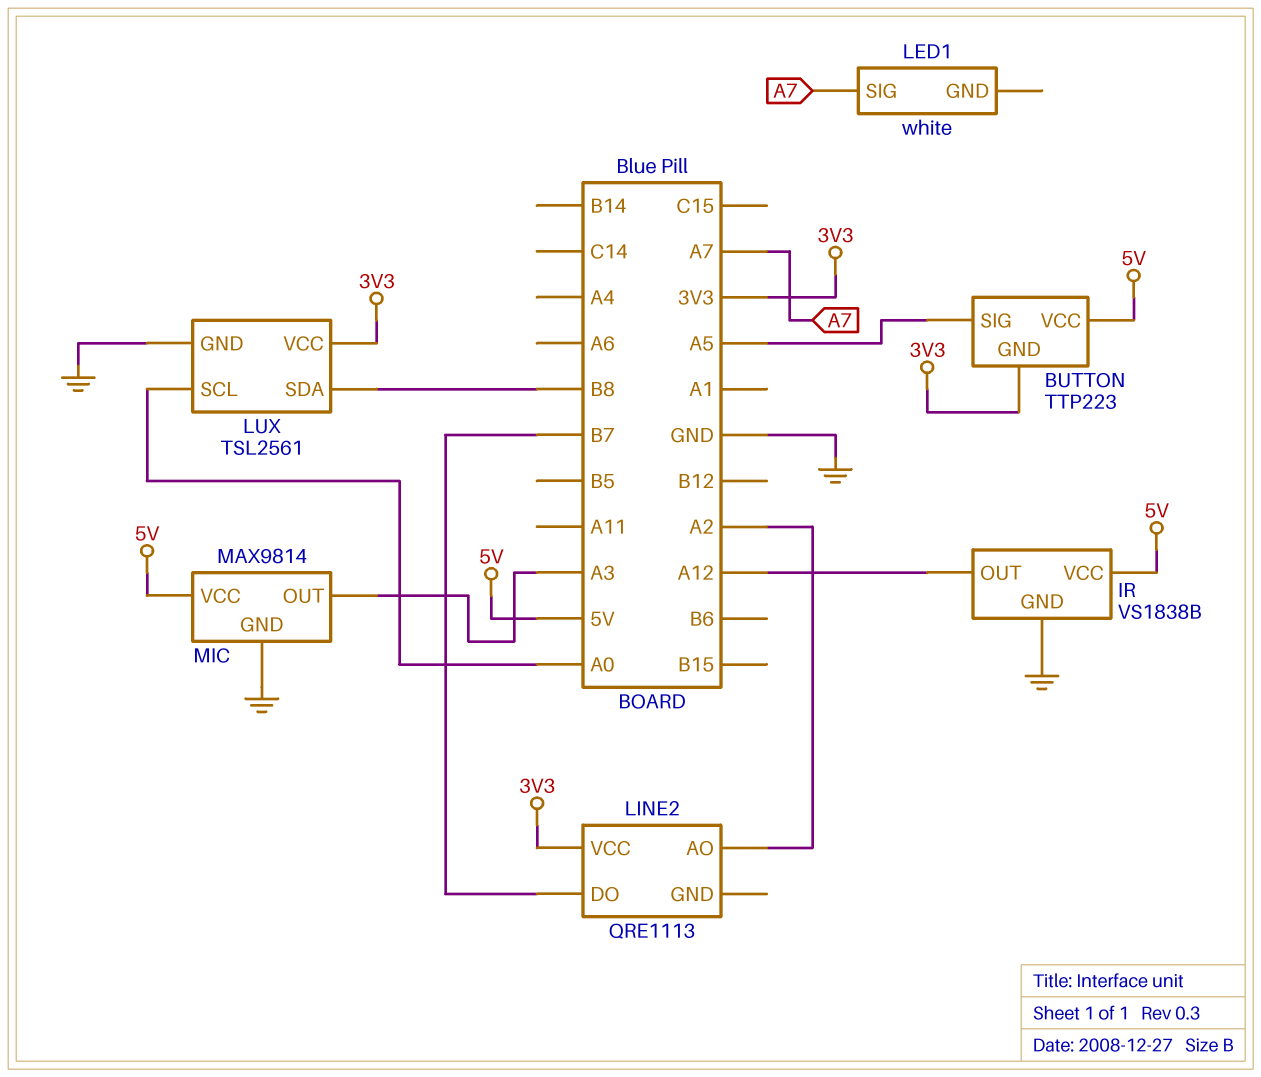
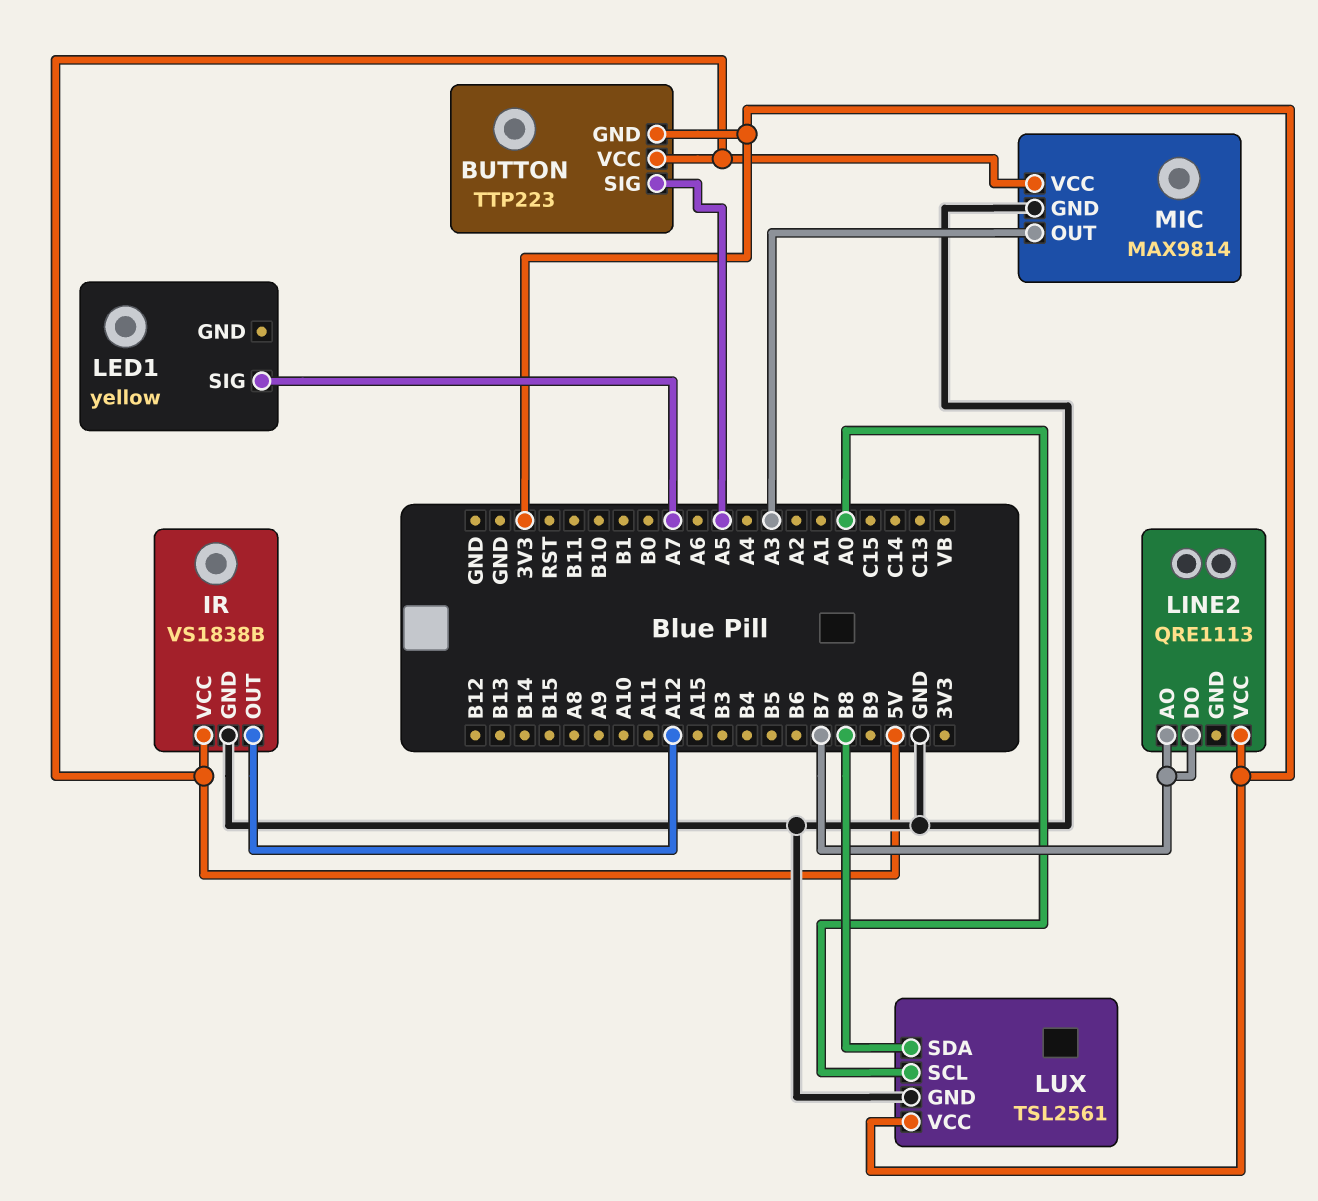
LED1: white -> yellow
LINE2 pin AO: A2 -> B7

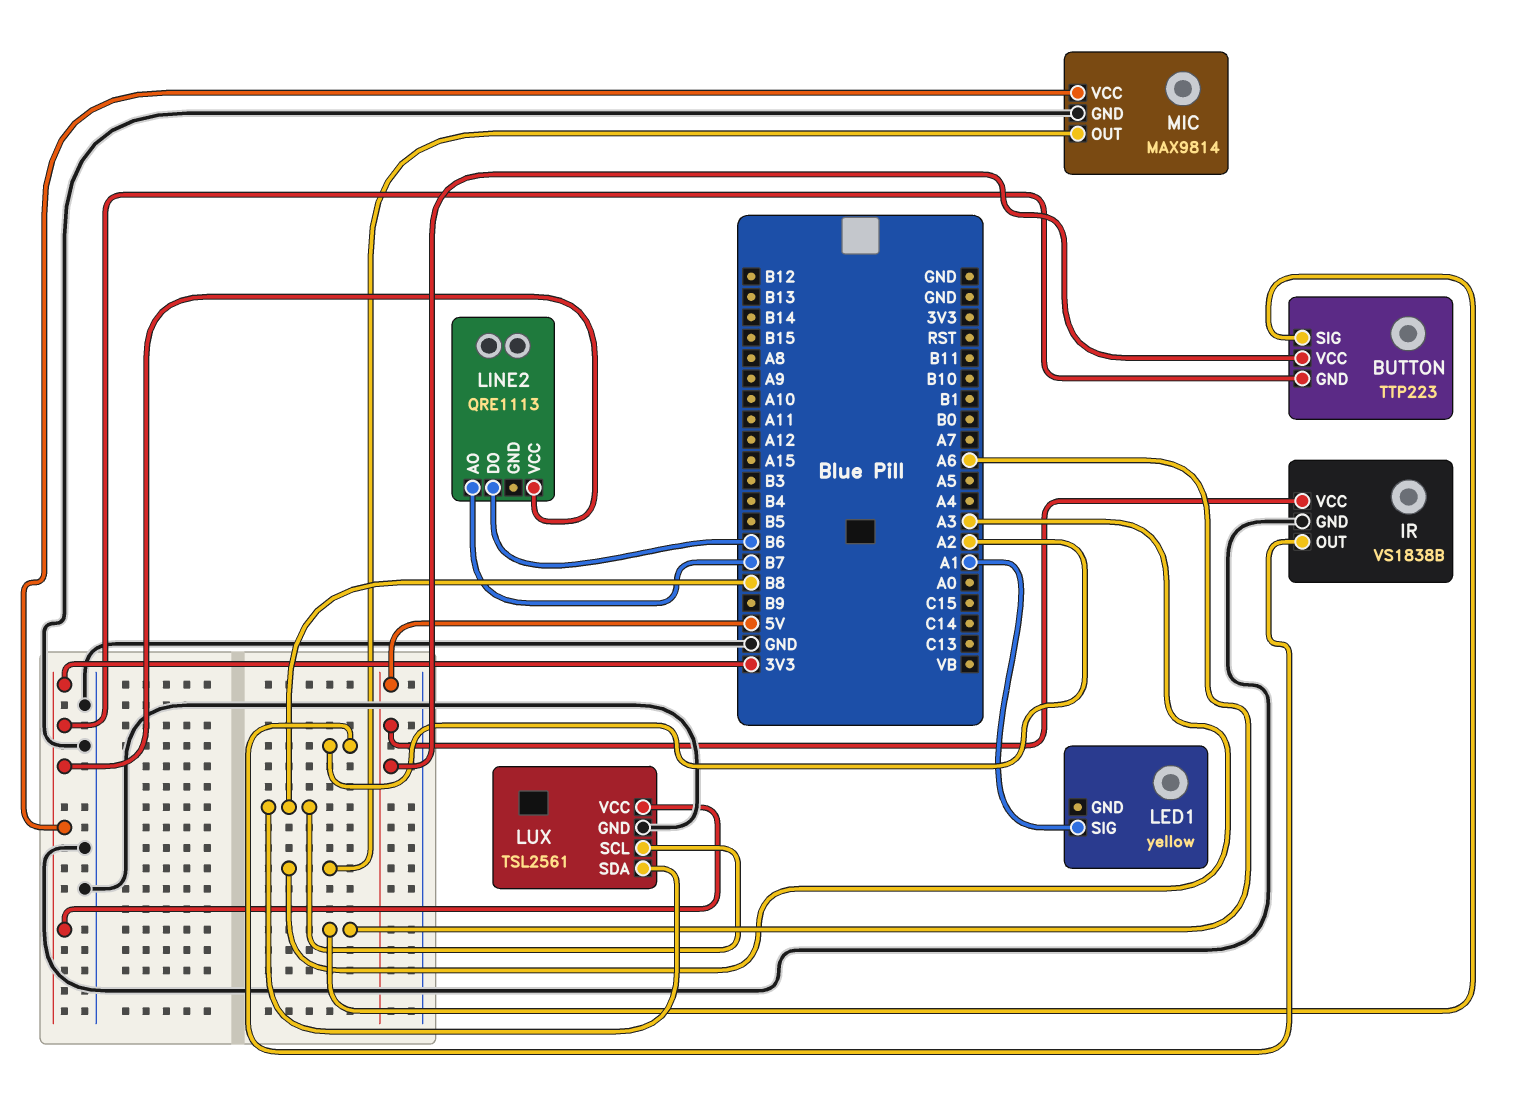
BUTTON pin SIG: A5 -> A6
IR pin OUT: A12 -> A2
LED1 pin SIG: A7 -> A1
LINE2 pin DO: B7 -> B6
LUX pin SCL: A0 -> B8
MIC pin VCC: 5V -> 3V3

